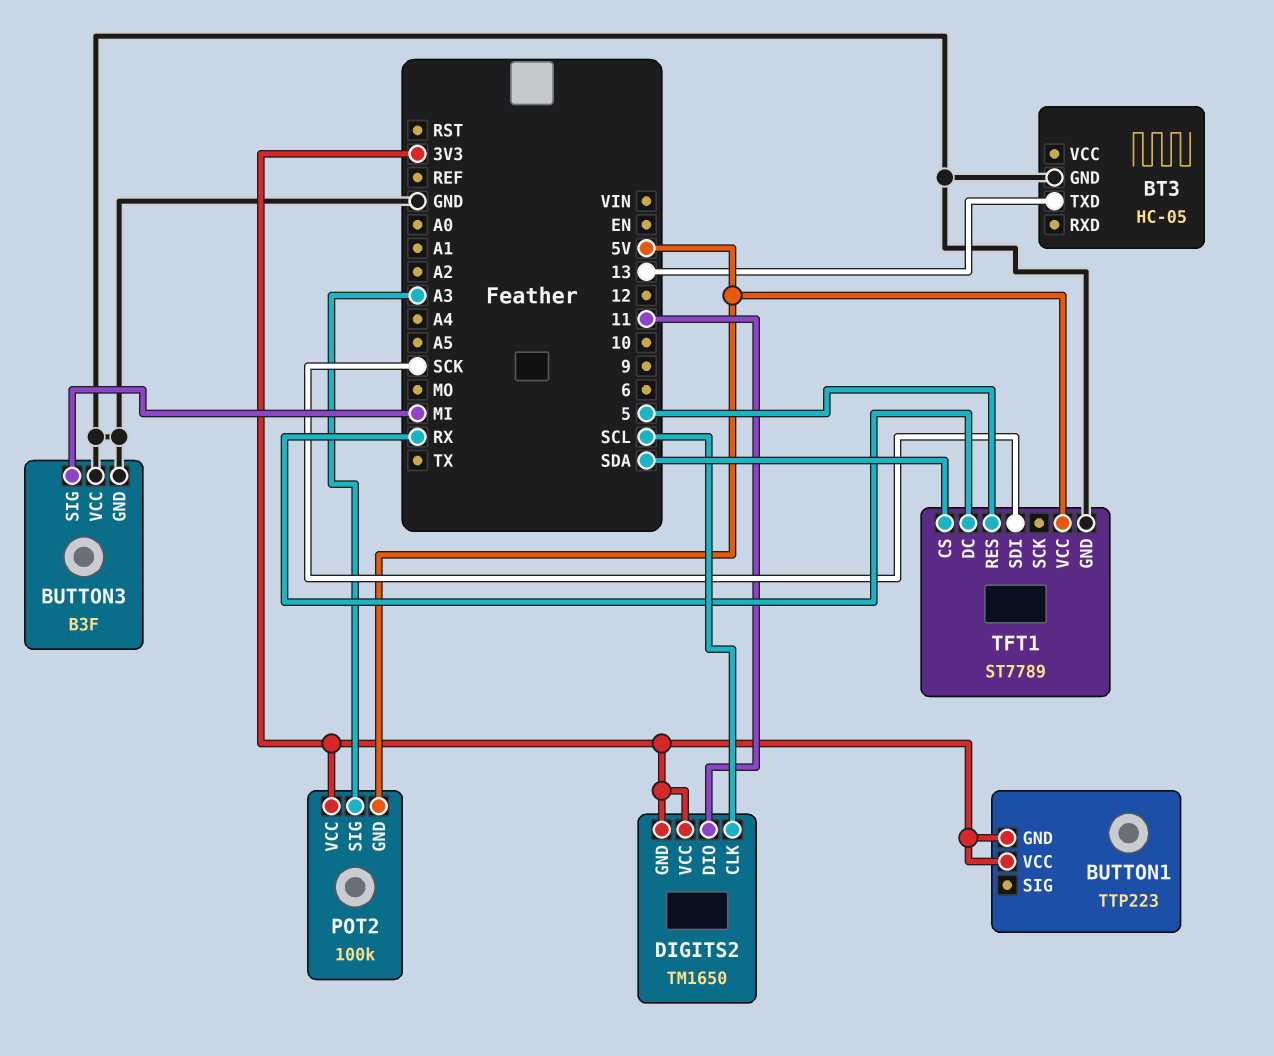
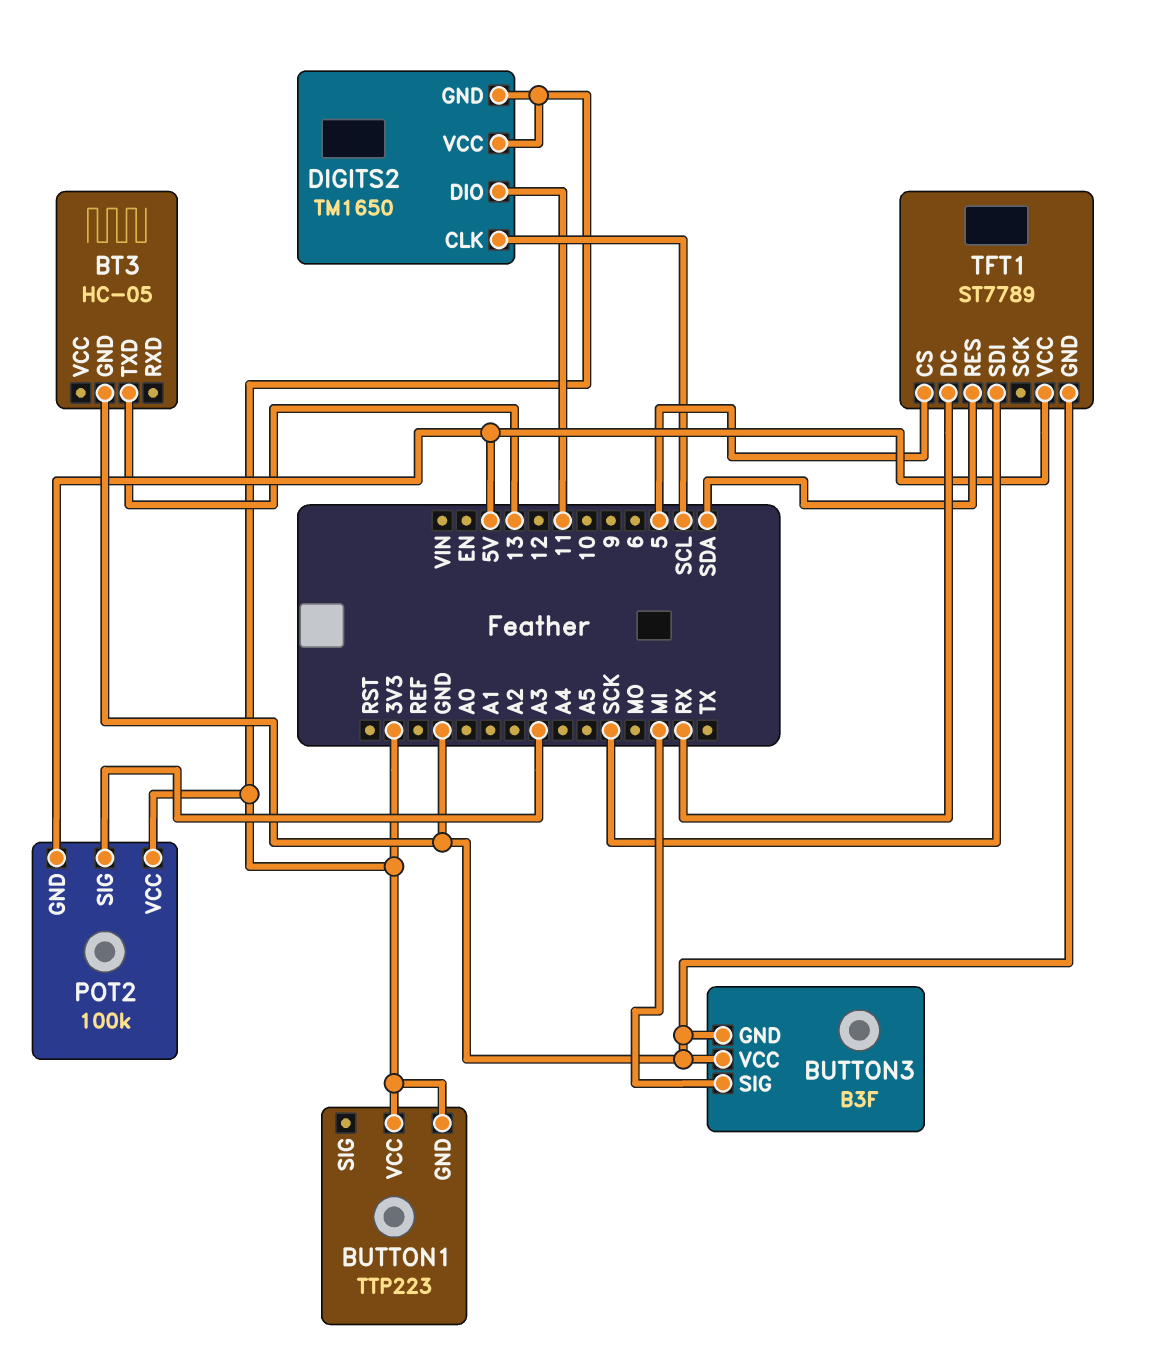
TFT1 pin CS: SDA -> 5
TFT1 pin RES: 5 -> SDA

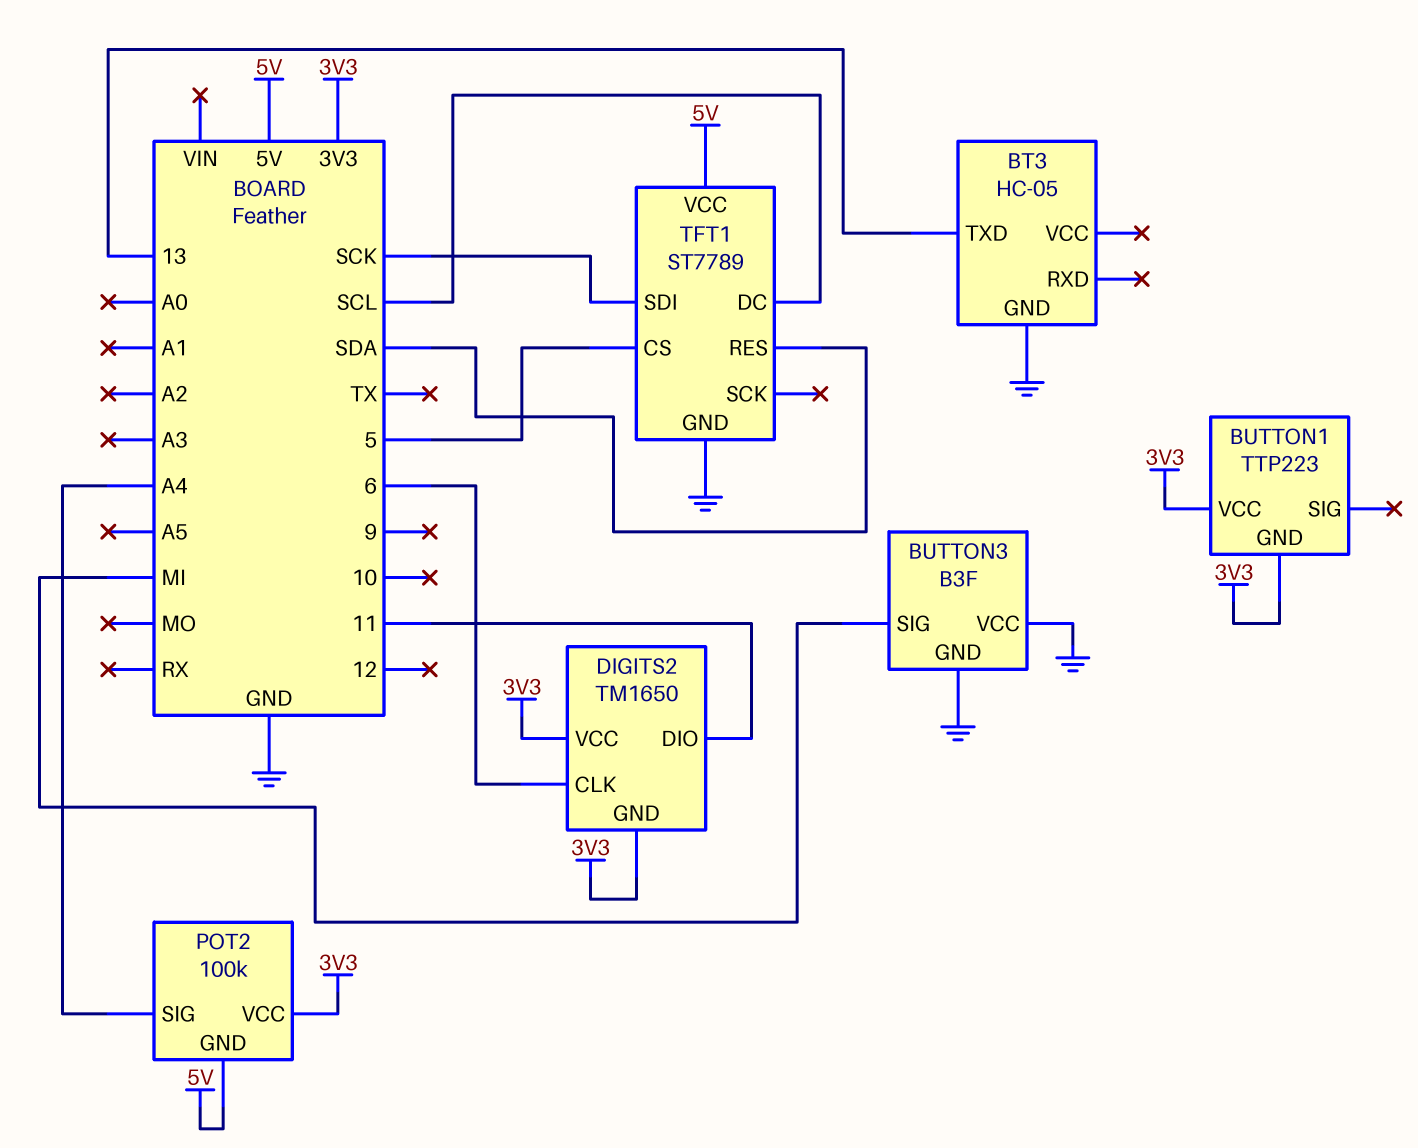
DIGITS2 pin CLK: SCL -> 6
POT2 pin SIG: A3 -> A4
TFT1 pin DC: RX -> SCL

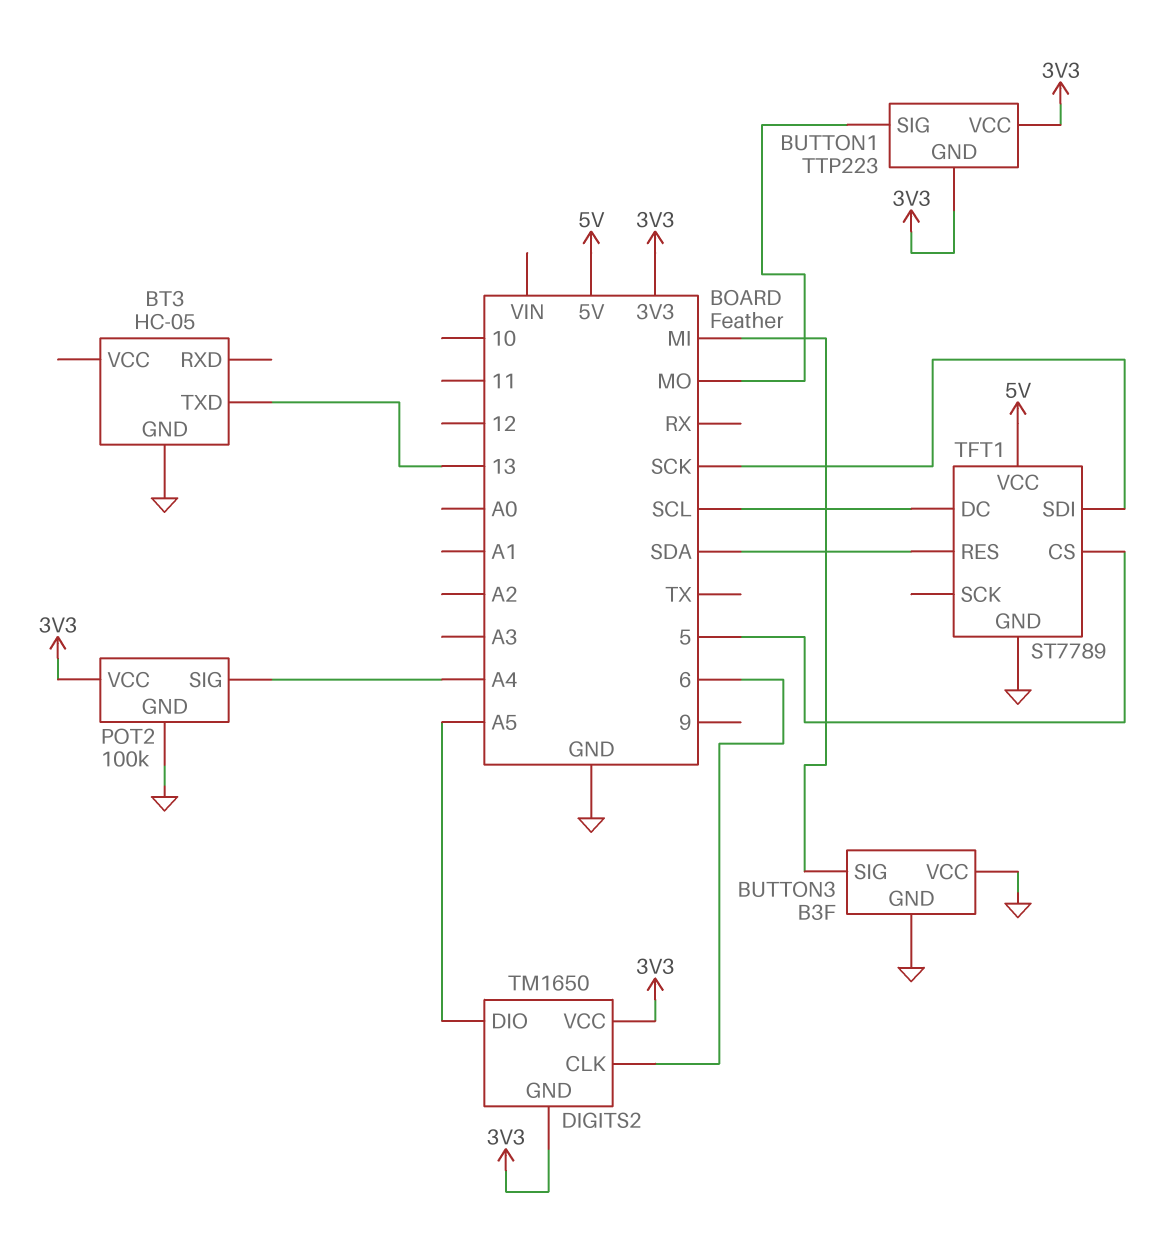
BUTTON1 pin SIG: none -> MO
DIGITS2 pin DIO: 11 -> A5
POT2 pin GND: 5V -> GND

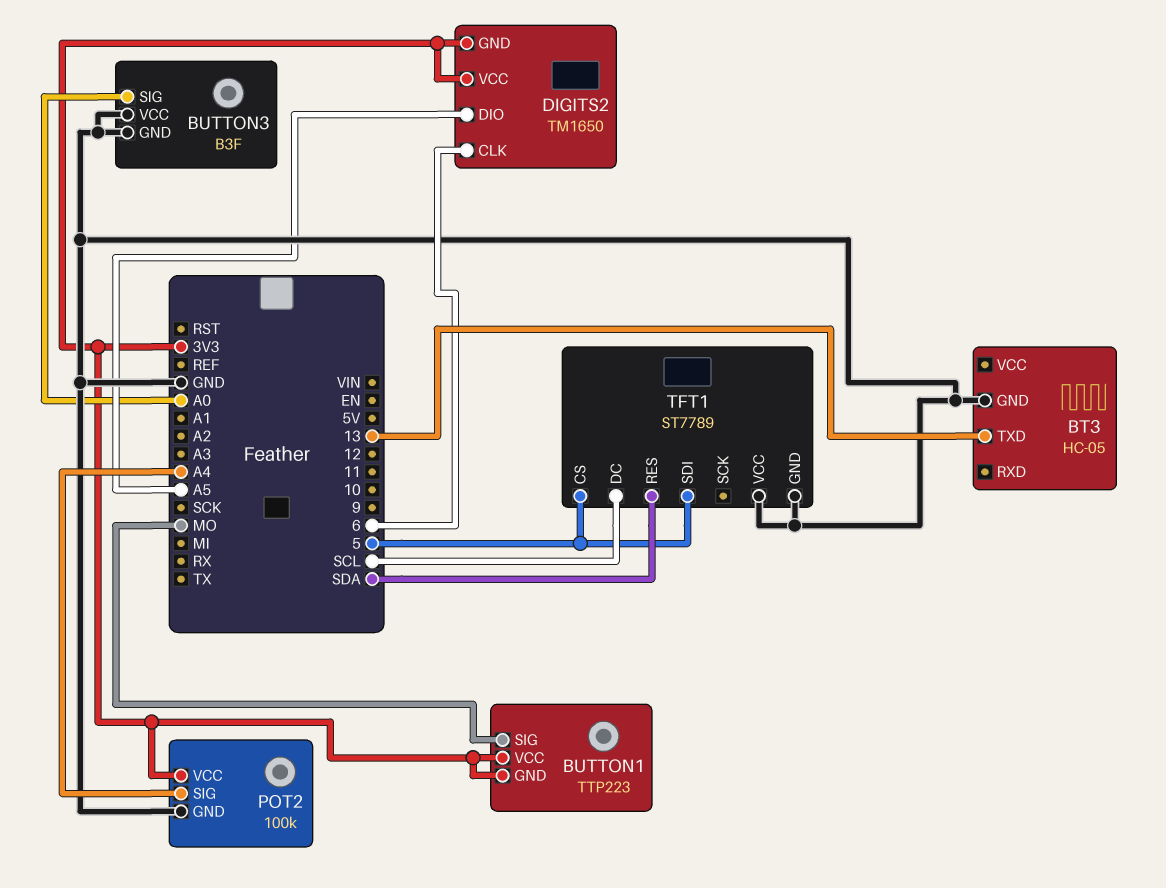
BUTTON3 pin SIG: MI -> A0
TFT1 pin SDI: SCK -> 5
TFT1 pin VCC: 5V -> GND

